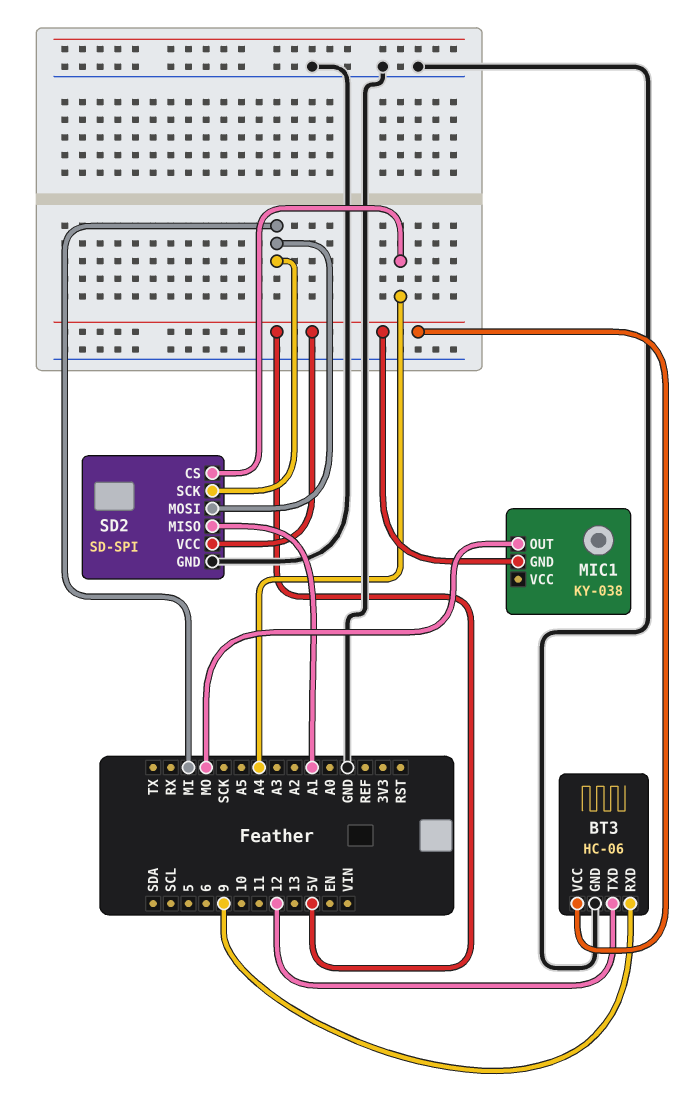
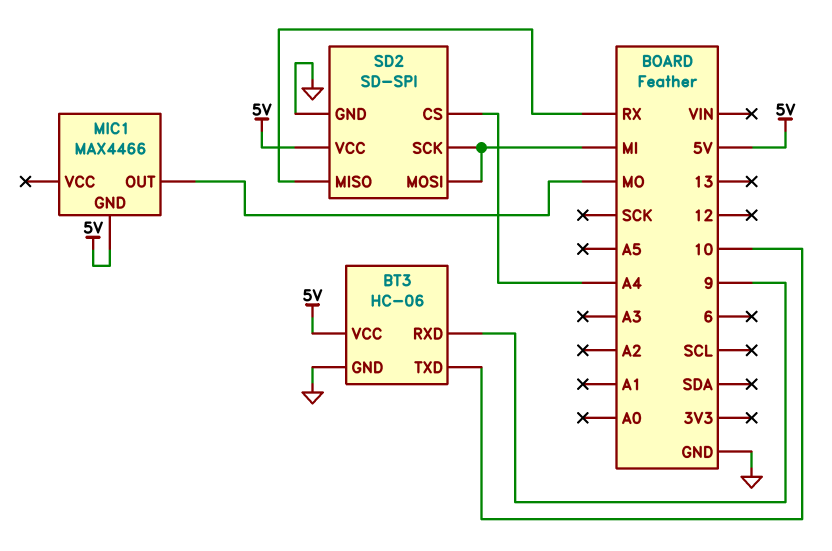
BT3 pin TXD: 12 -> 10
MIC1: KY-038 -> MAX4466
SD2 pin MISO: A1 -> RX

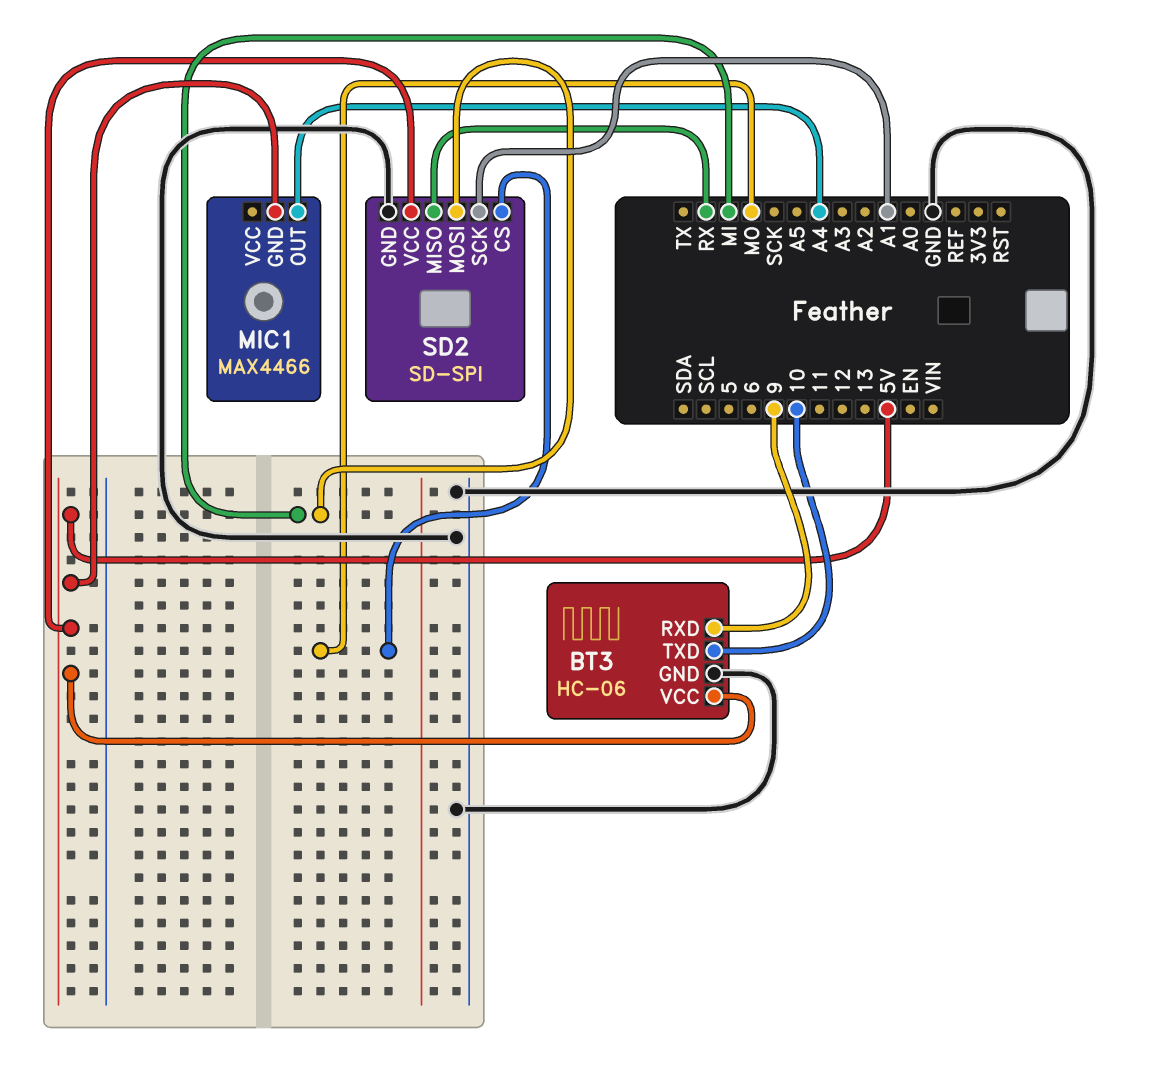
MIC1 pin OUT: MO -> A4
SD2 pin CS: A4 -> MO
SD2 pin SCK: MI -> A1

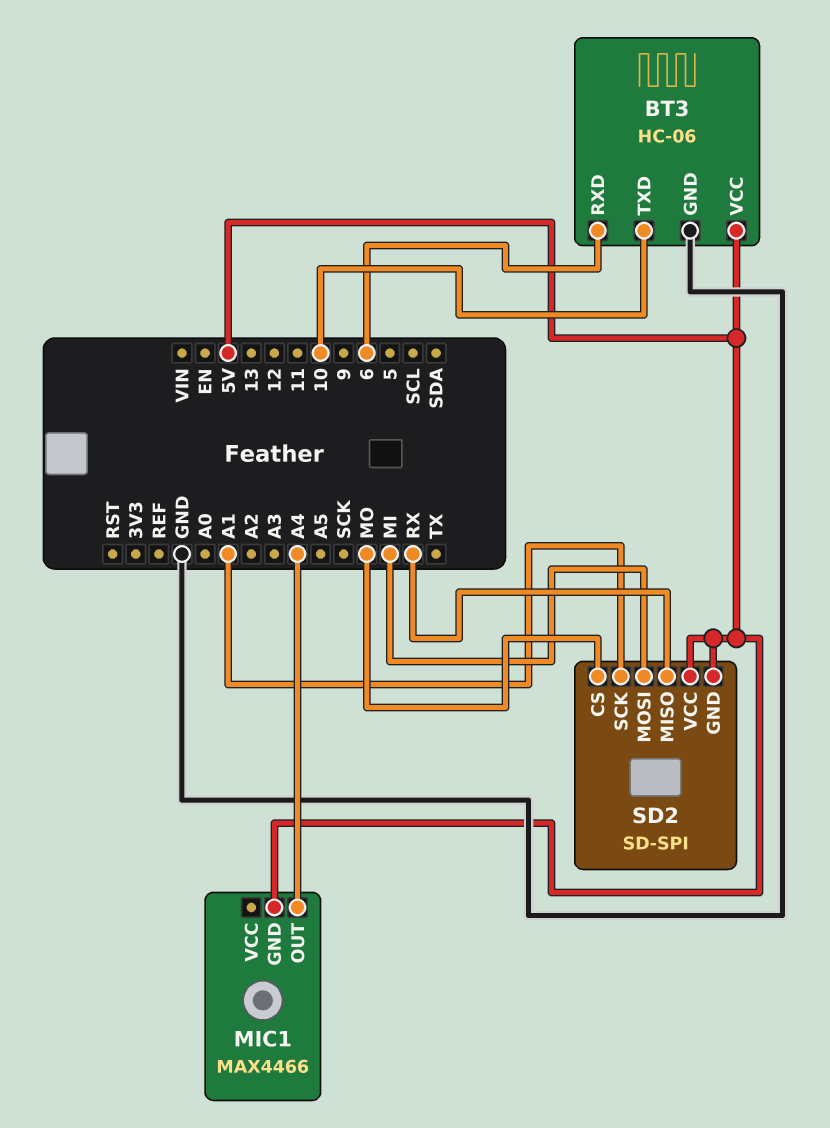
BT3 pin RXD: 9 -> 6
SD2 pin GND: GND -> 5V

